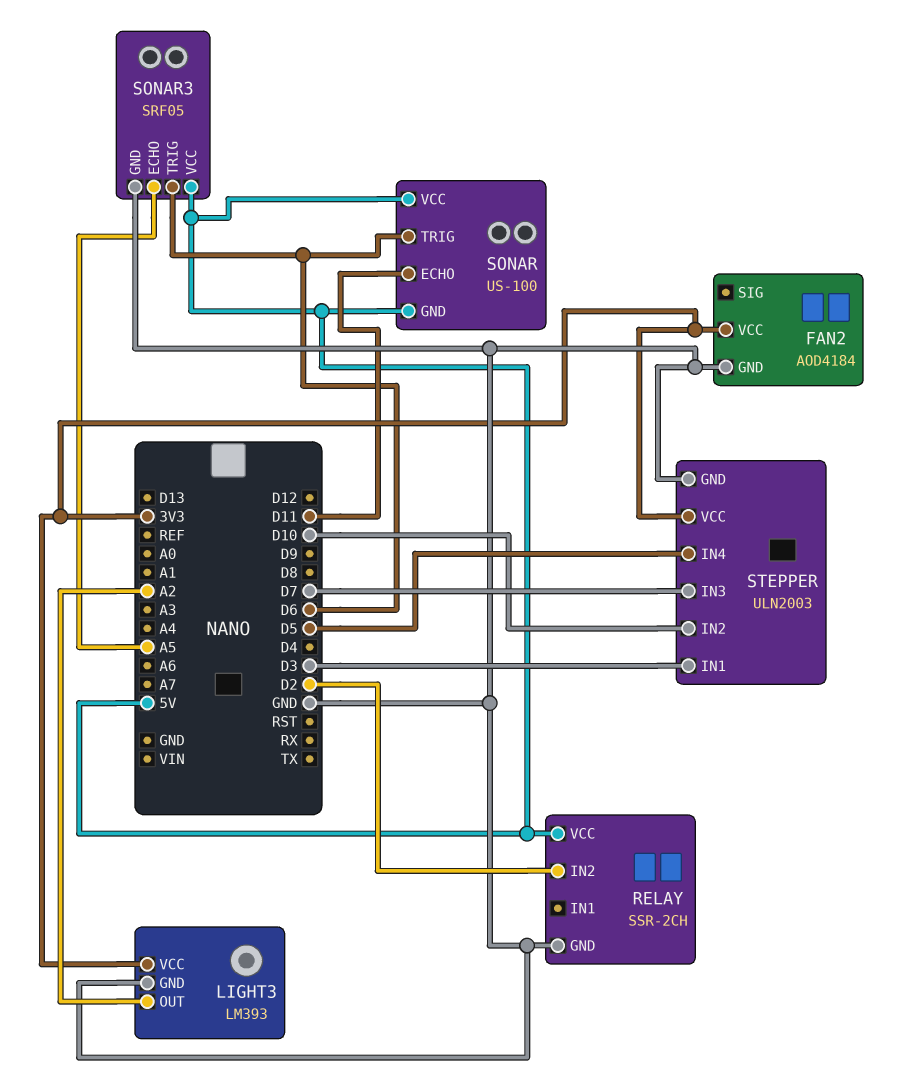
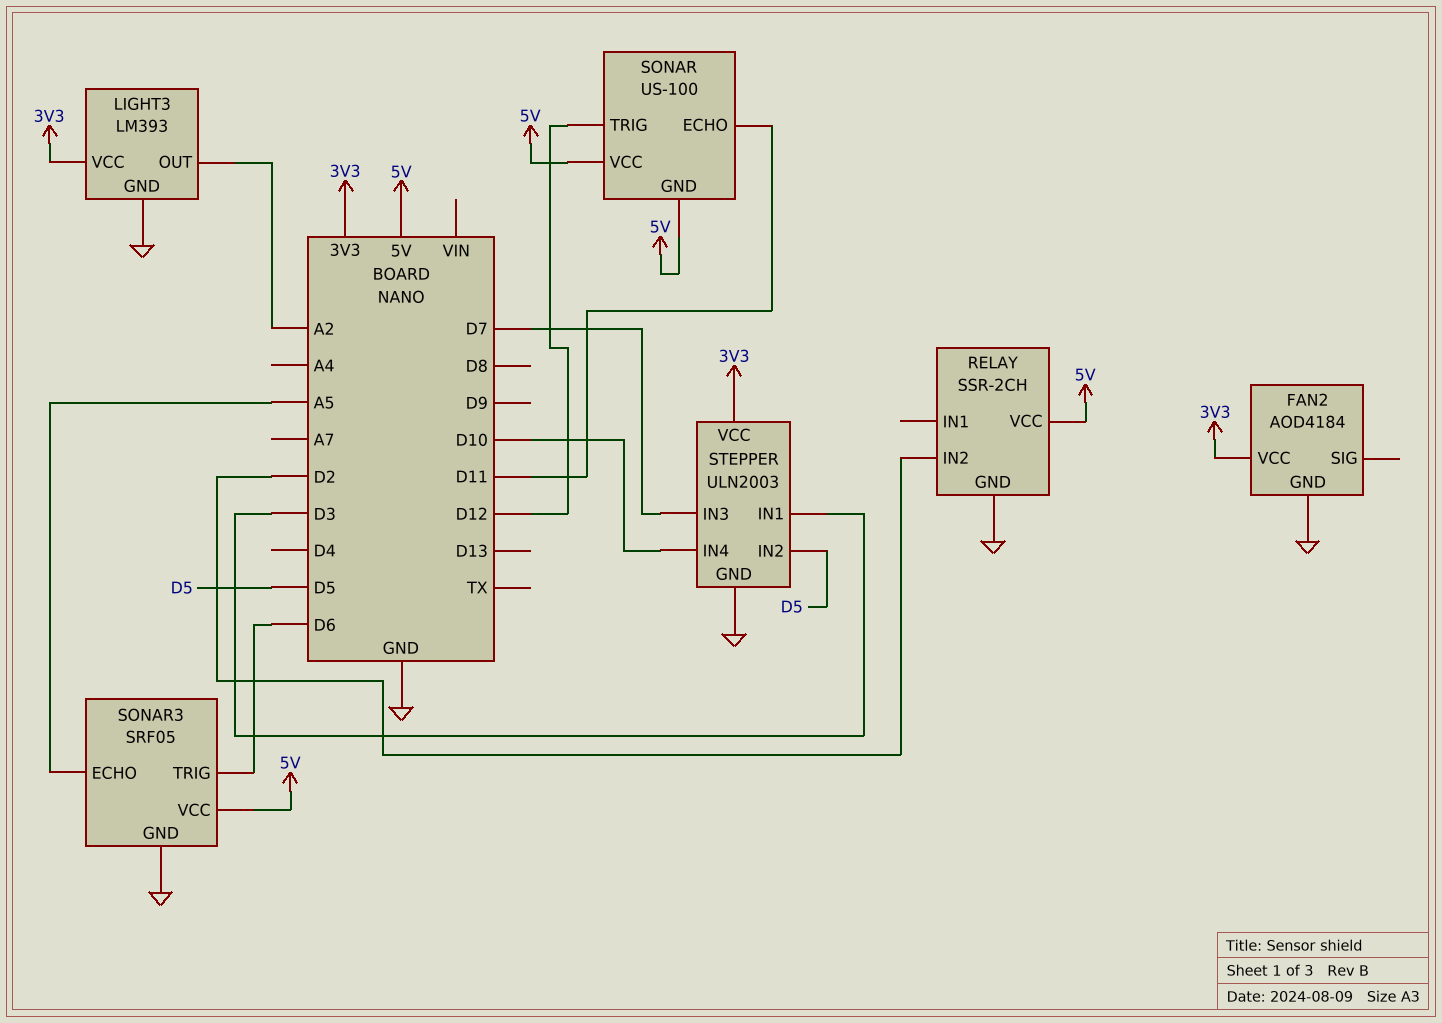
SONAR pin TRIG: D6 -> D12
STEPPER pin IN2: D10 -> D5
STEPPER pin IN4: D5 -> D10

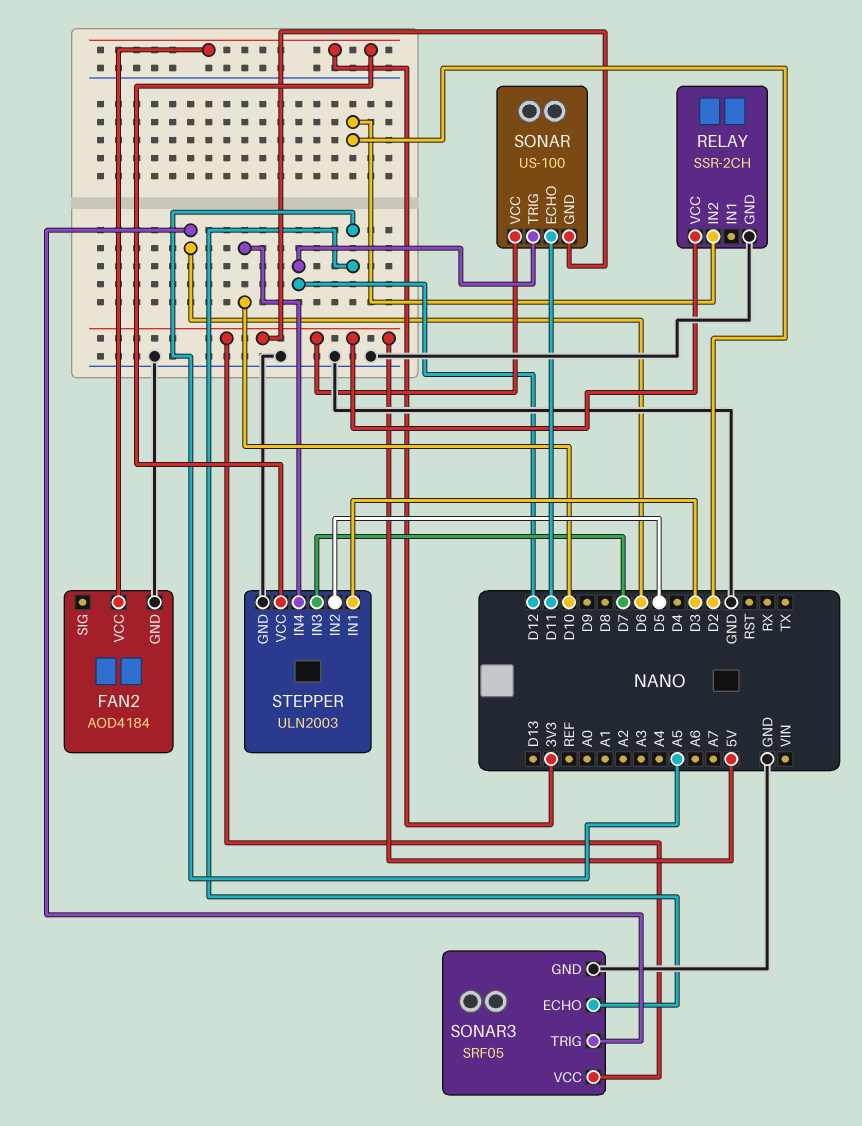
LIGHT3: LM393 -> none
LIGHT3 pin GND: GND -> none
LIGHT3 pin OUT: A2 -> none
LIGHT3 pin VCC: 3V3 -> none

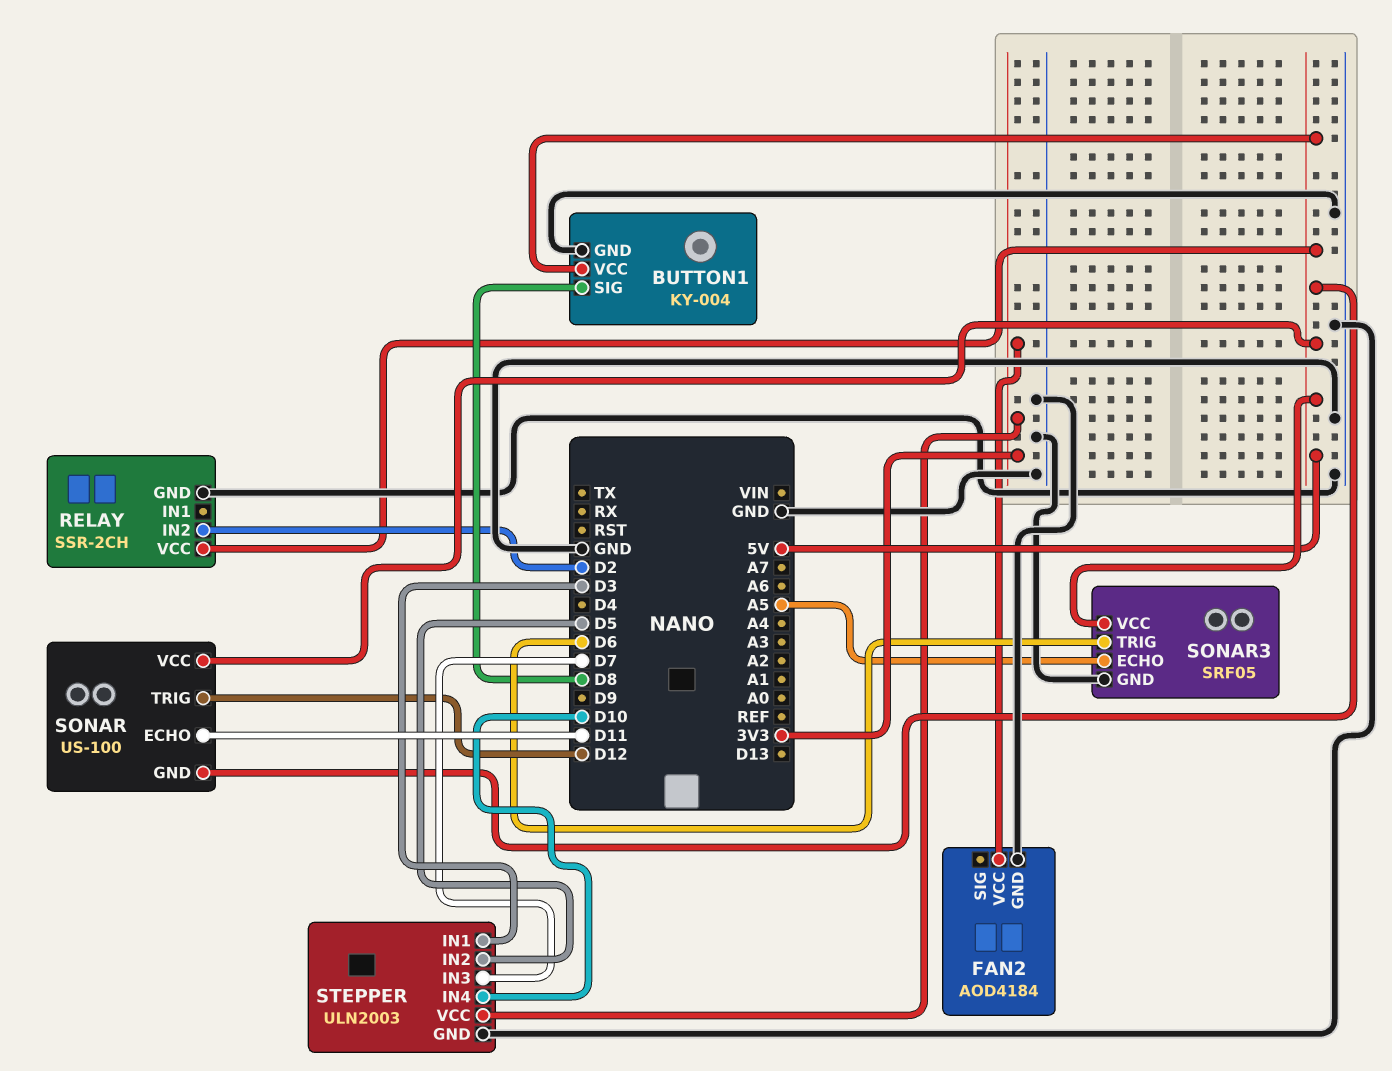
BUTTON1: none -> KY-004
BUTTON1 pin GND: none -> GND
BUTTON1 pin SIG: none -> D8
BUTTON1 pin VCC: none -> 5V

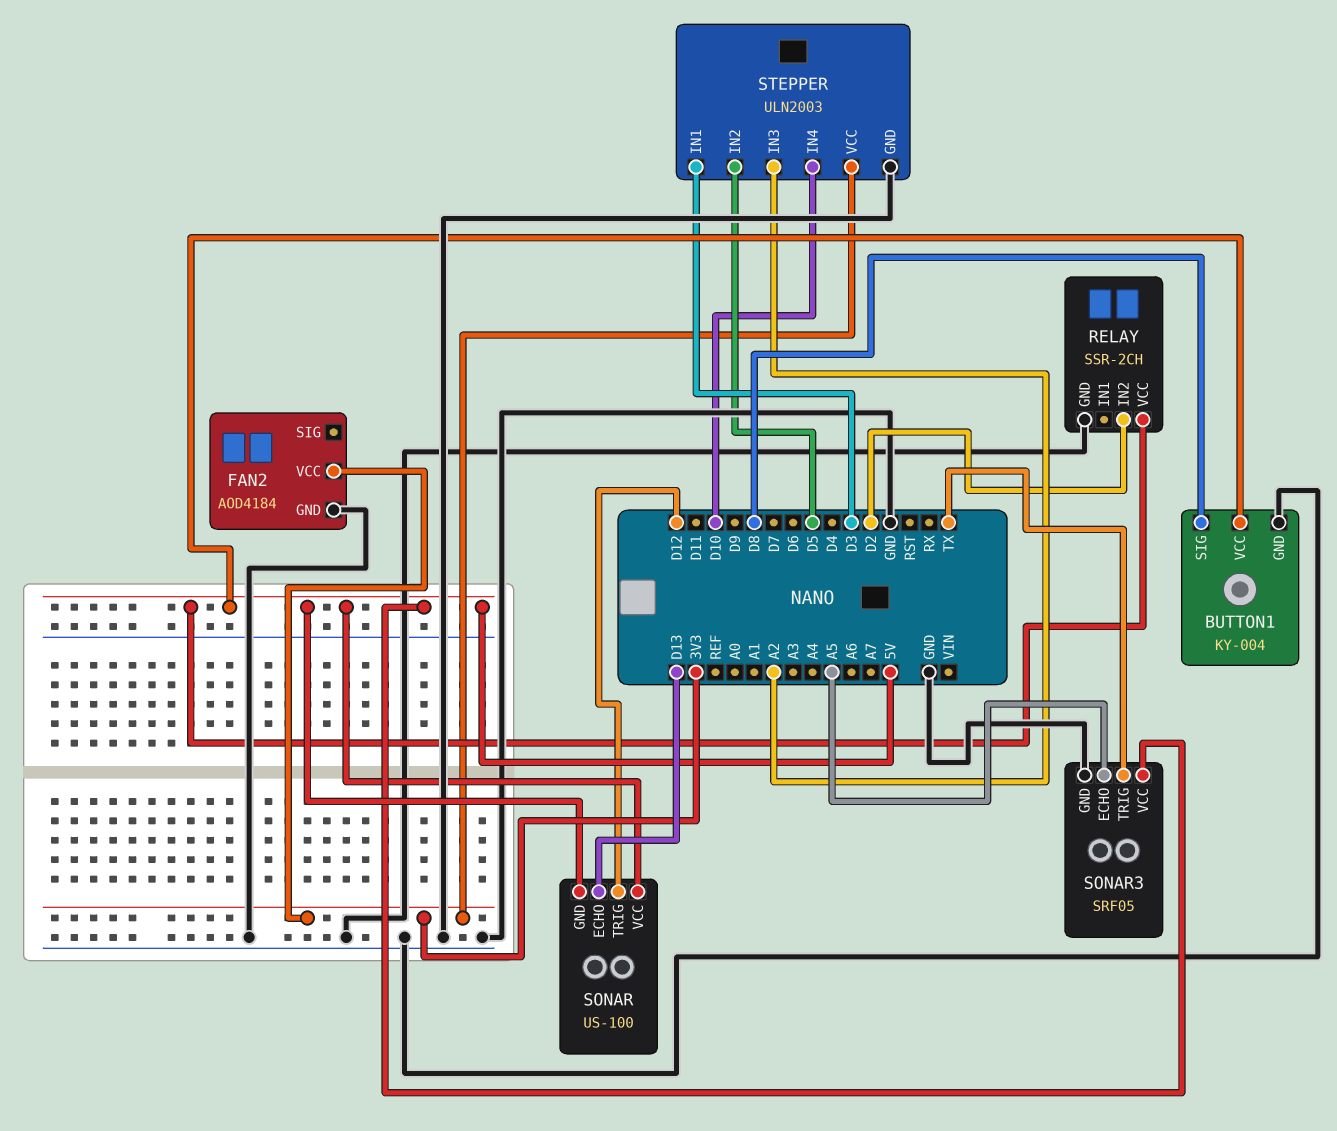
SONAR pin ECHO: D11 -> D13
SONAR3 pin TRIG: D6 -> TX
STEPPER pin IN3: D7 -> A2

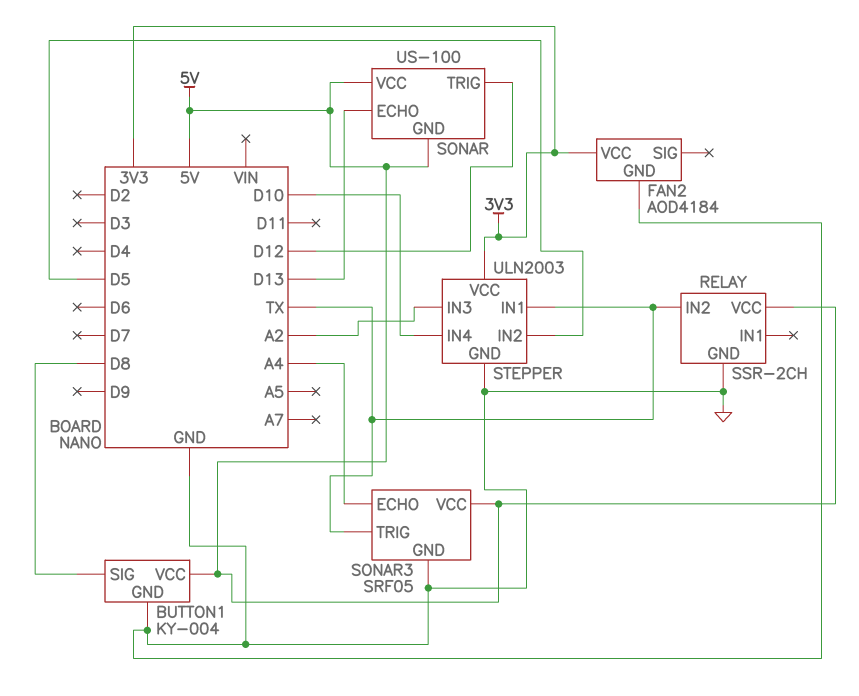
RELAY pin IN2: D2 -> TX
SONAR3 pin ECHO: A5 -> A4
STEPPER pin IN1: D3 -> TX

